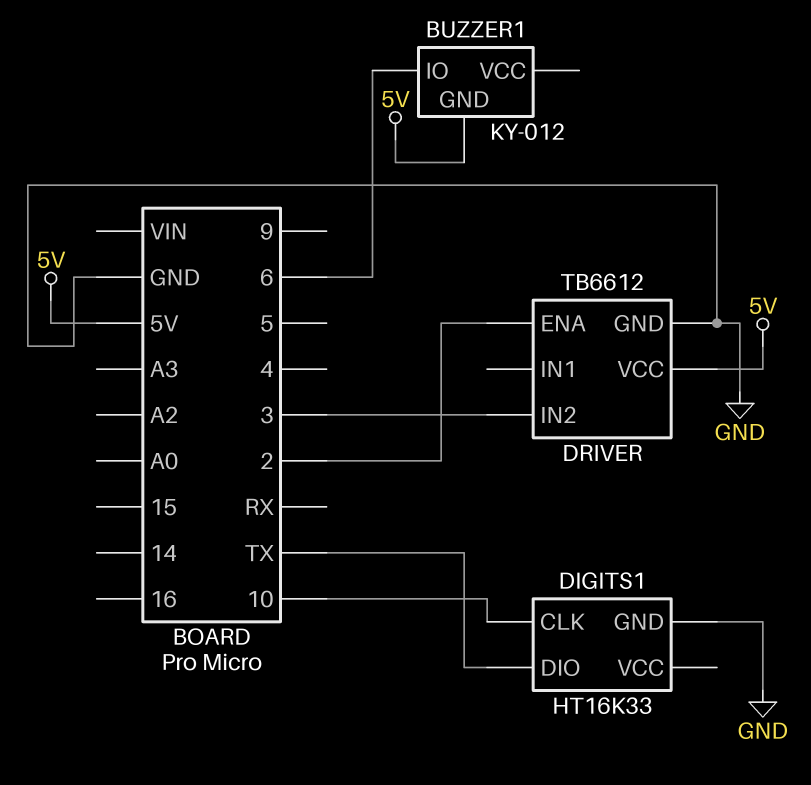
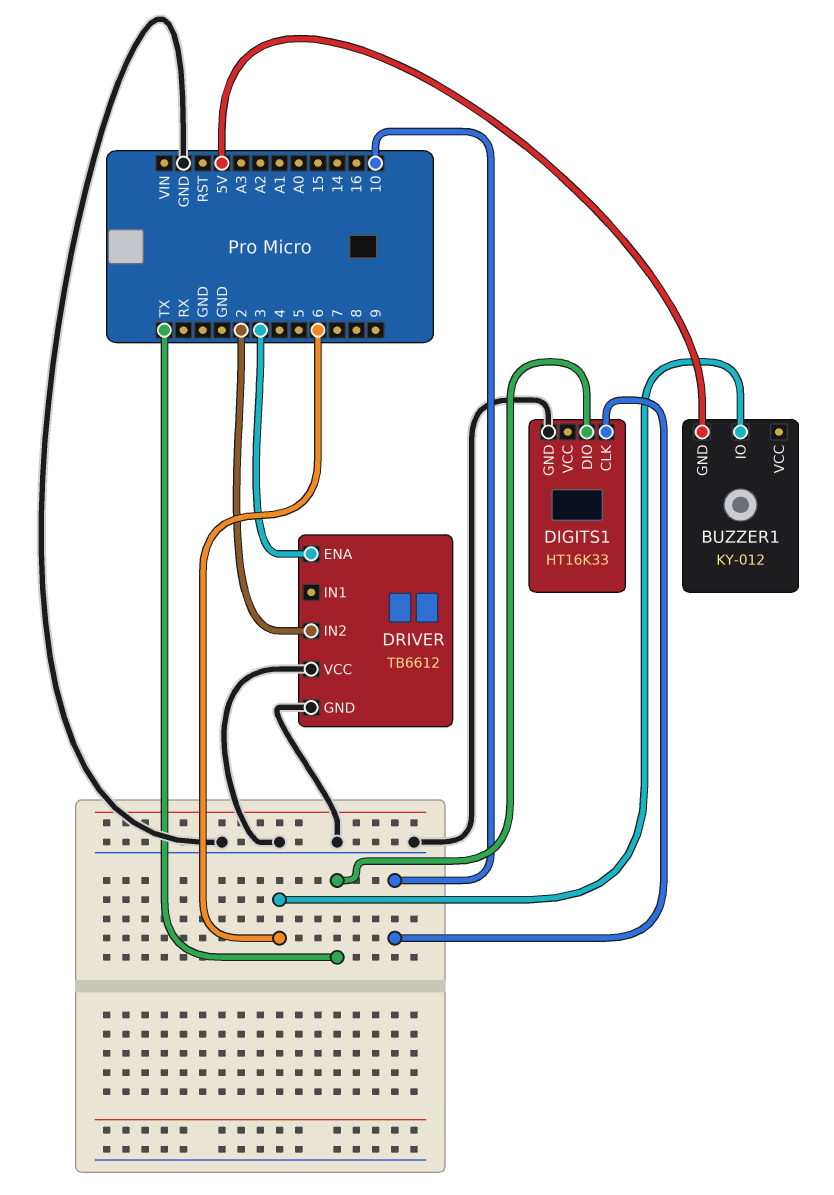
DRIVER pin ENA: 2 -> 3
DRIVER pin IN2: 3 -> 2
DRIVER pin VCC: 5V -> GND

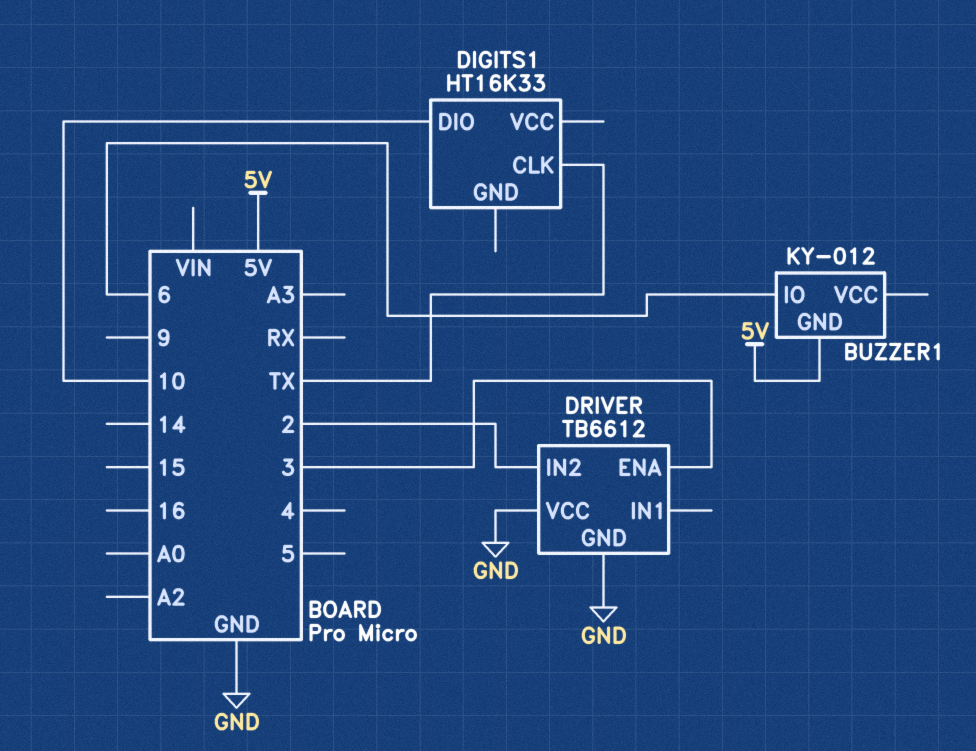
DIGITS1 pin CLK: 10 -> TX
DIGITS1 pin DIO: TX -> 10
DIGITS1 pin GND: GND -> none

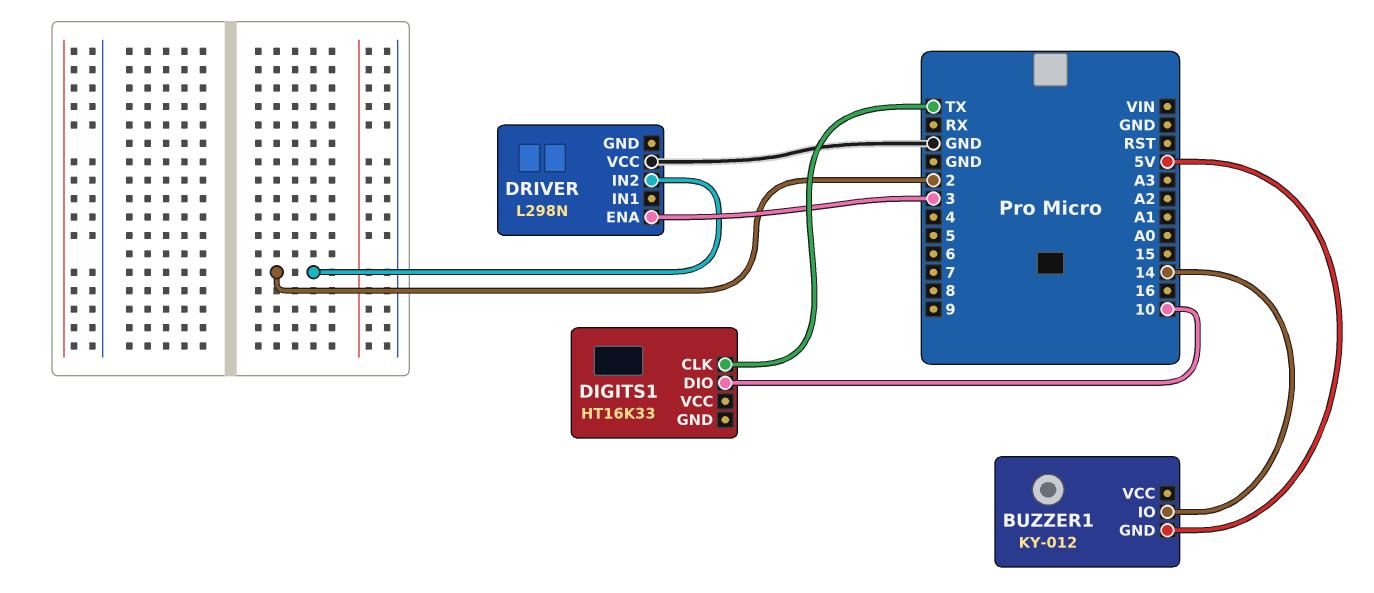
BUZZER1 pin IO: 6 -> 14
DRIVER: TB6612 -> L298N
DRIVER pin GND: GND -> none

